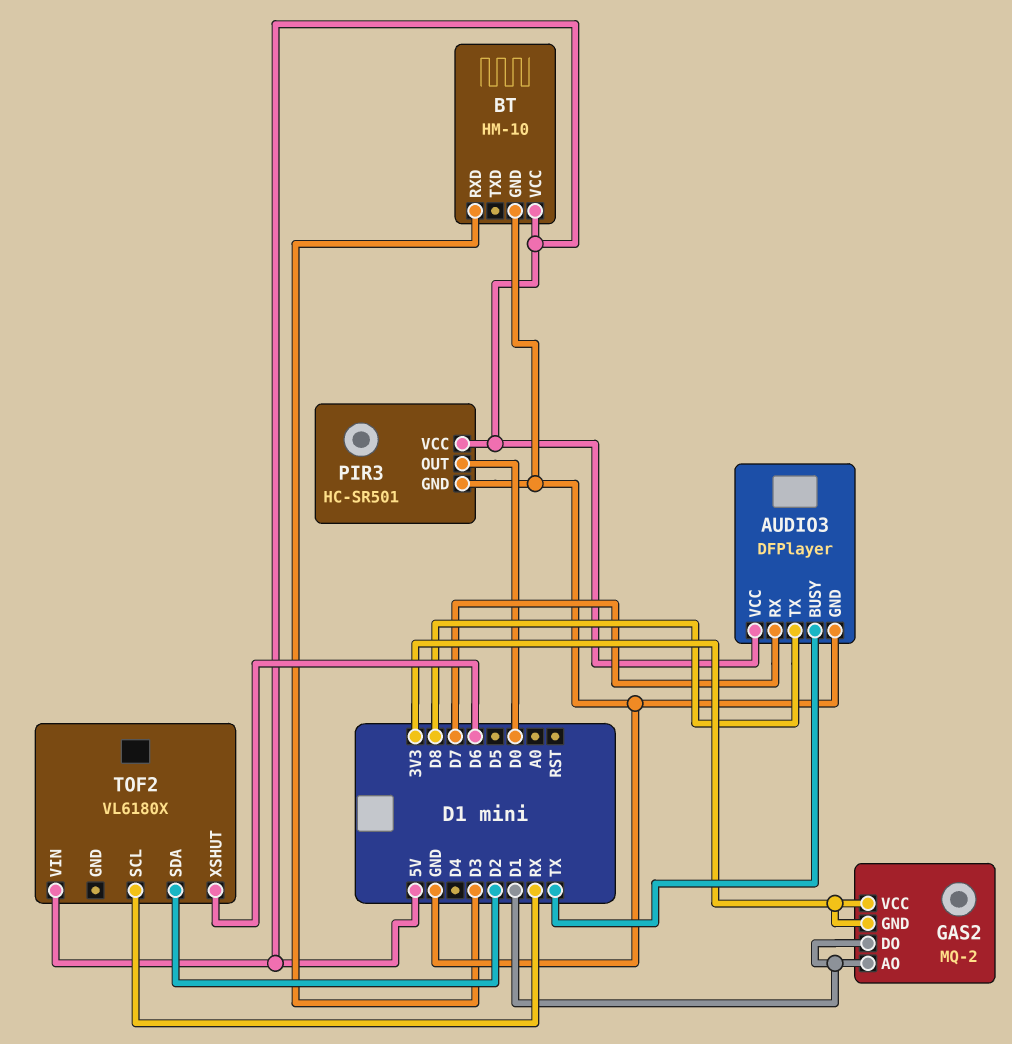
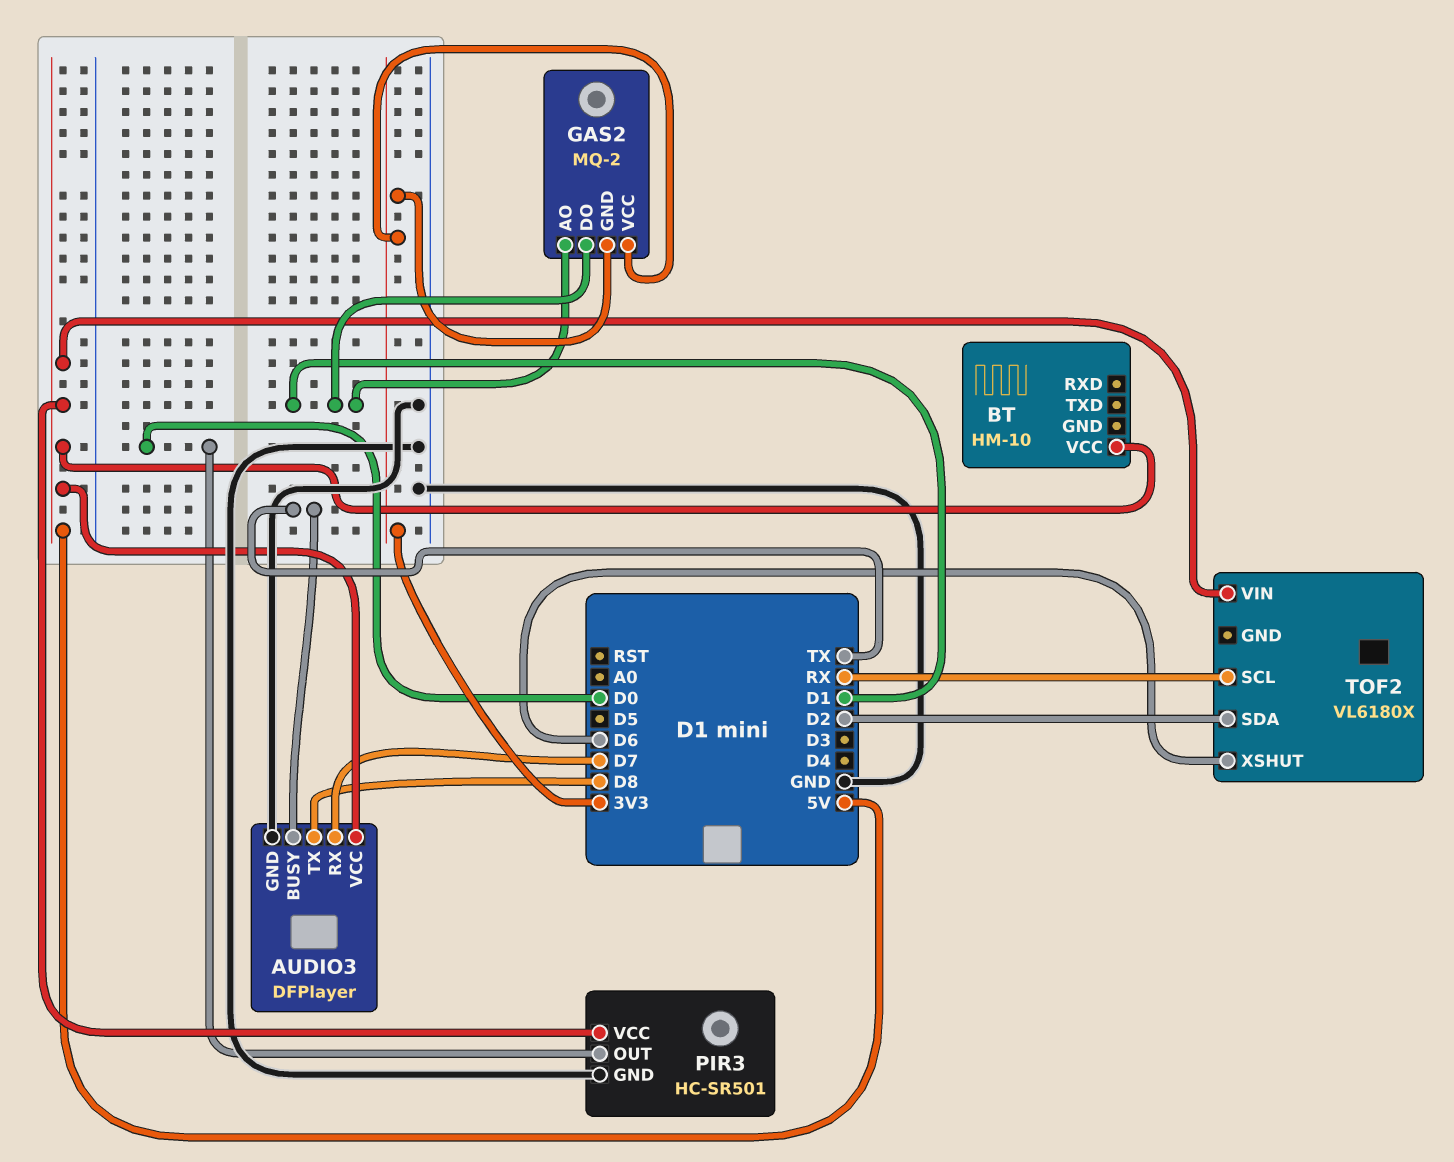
BT pin GND: GND -> none
BT pin RXD: D3 -> none

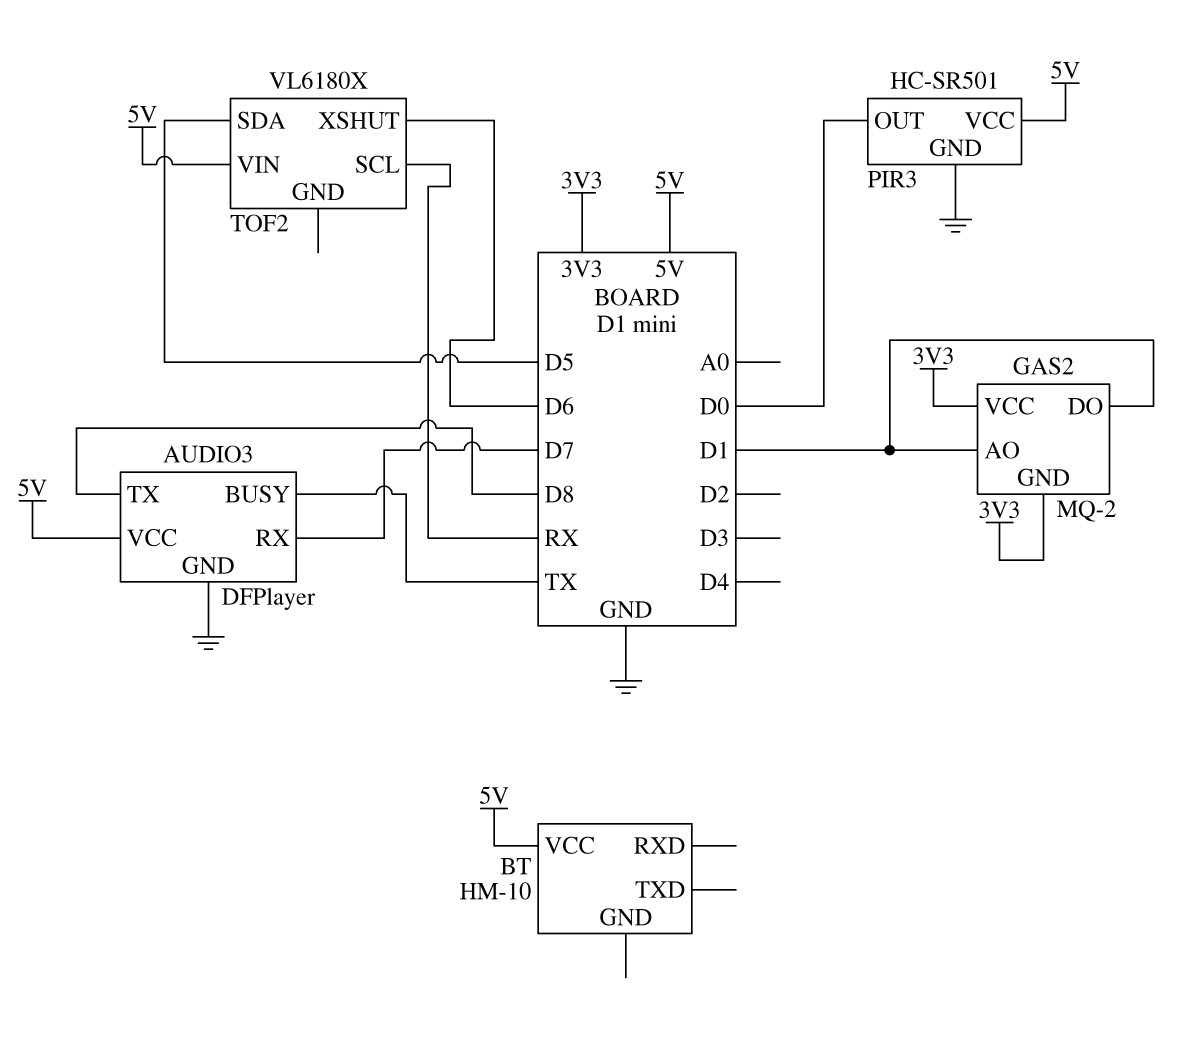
TOF2 pin SDA: D2 -> D5

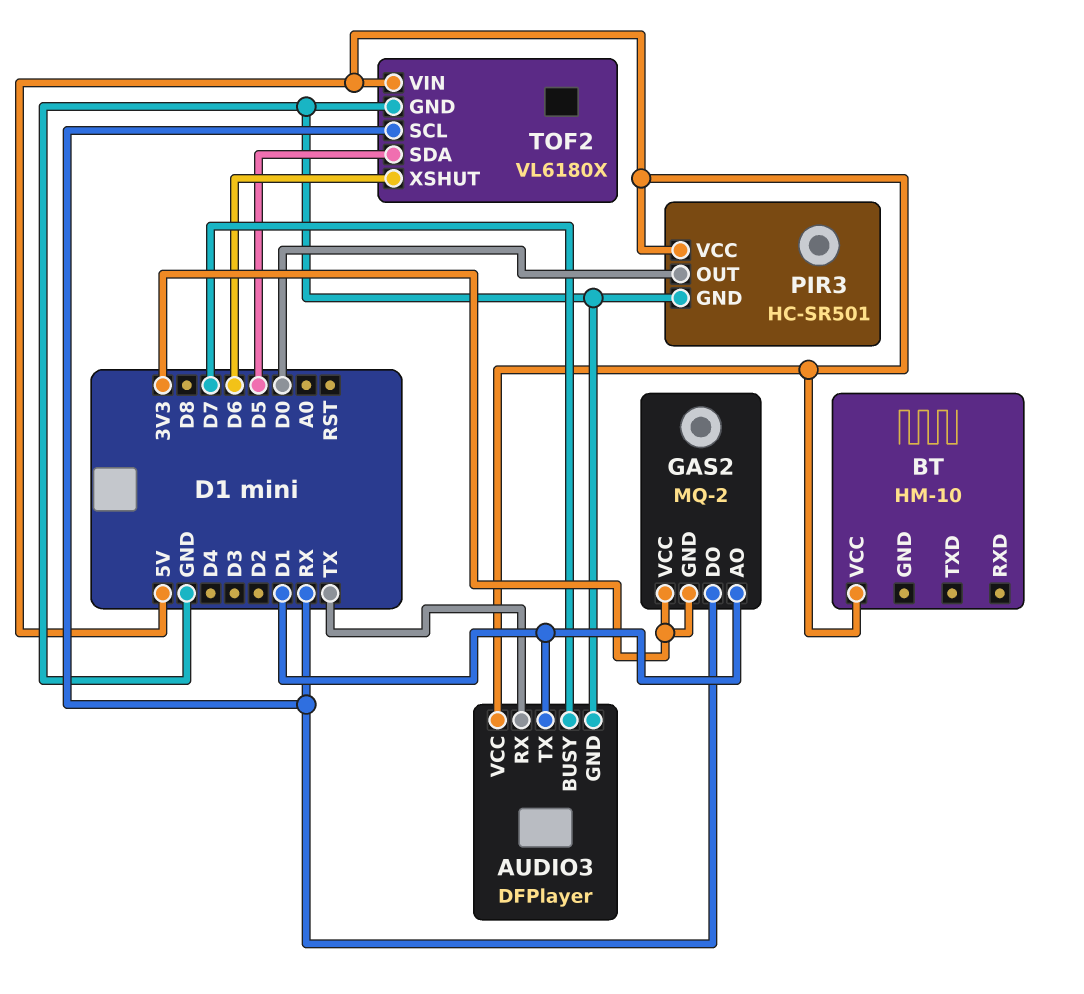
AUDIO3 pin BUSY: TX -> D7
AUDIO3 pin RX: D7 -> TX
AUDIO3 pin TX: D8 -> D1
GAS2 pin DO: D1 -> RX
TOF2 pin GND: none -> GND

